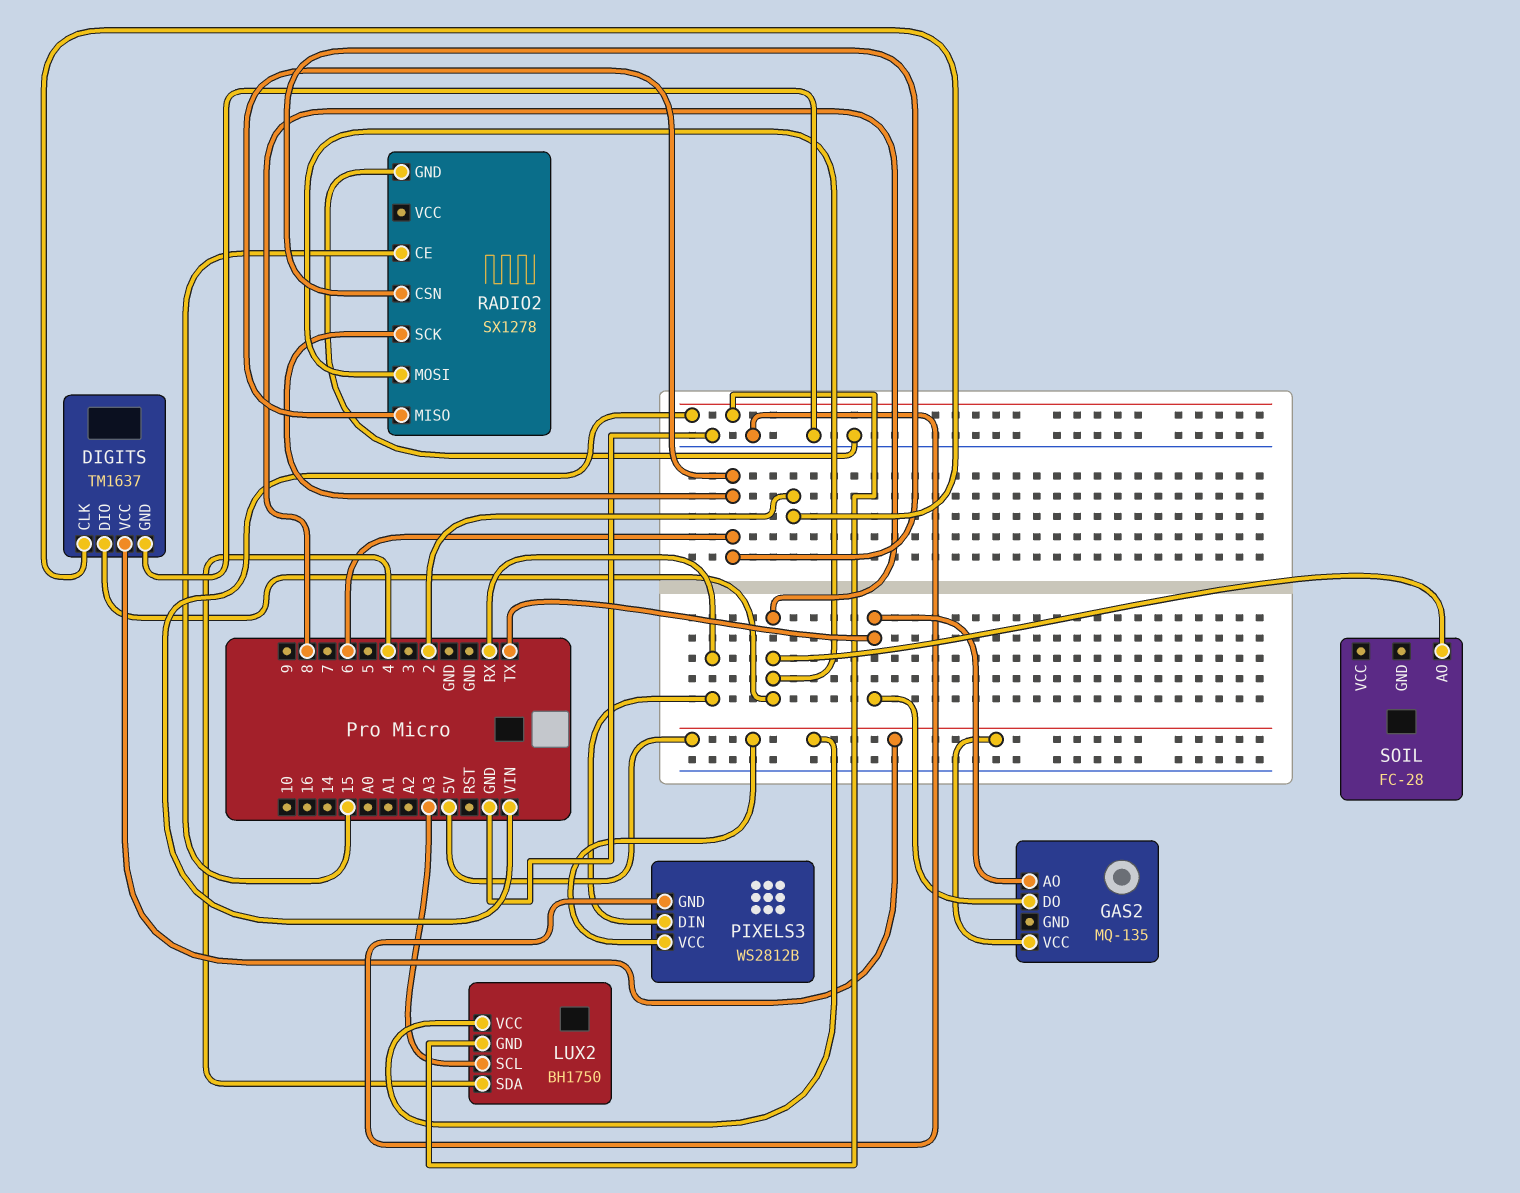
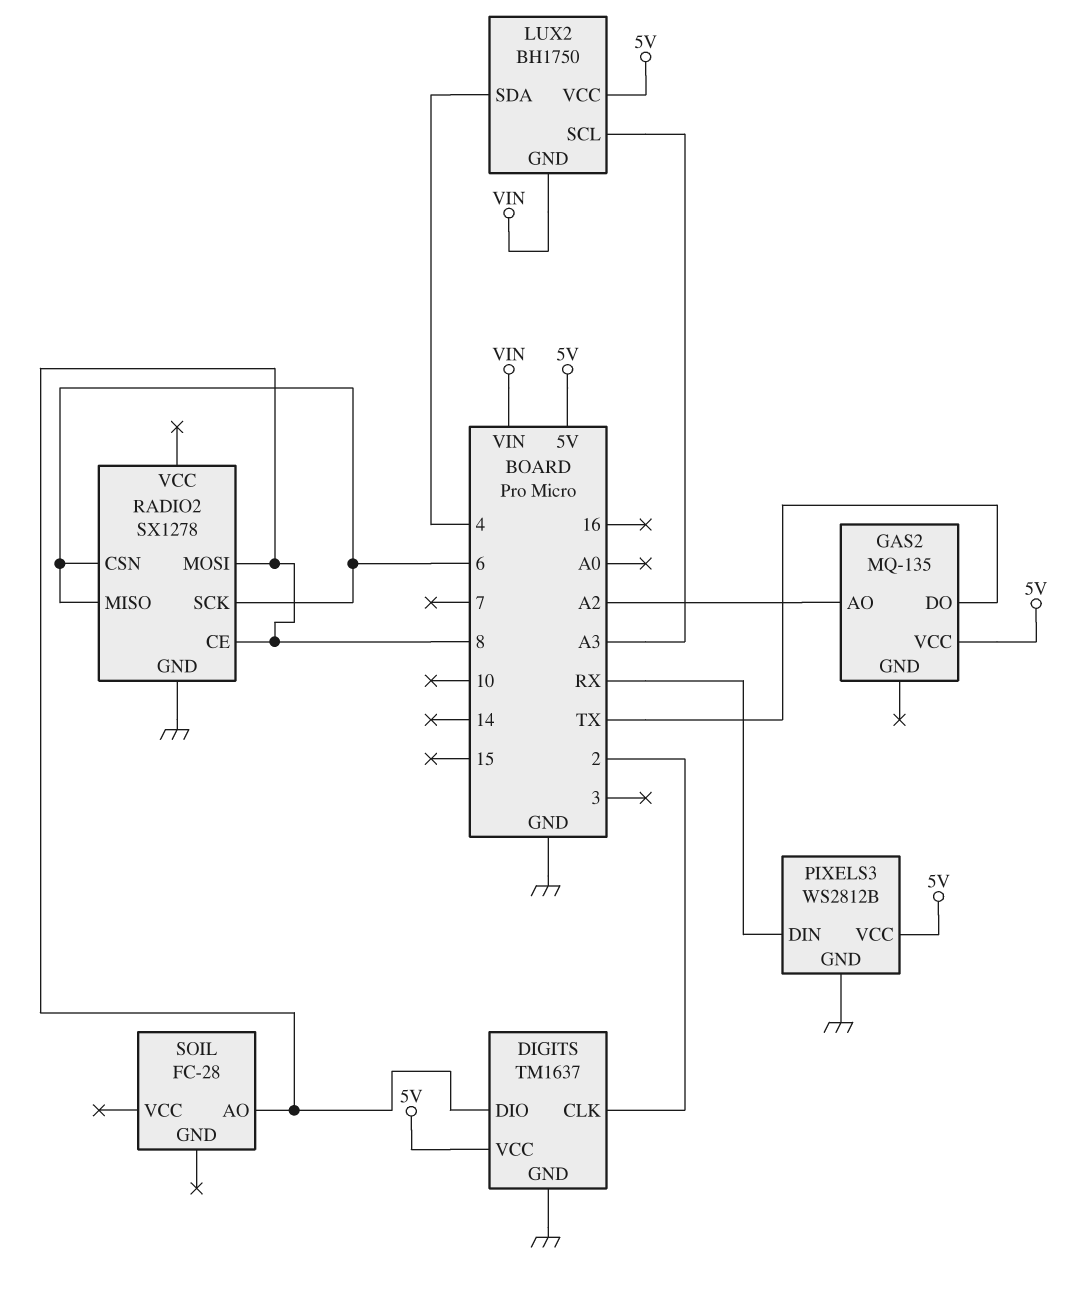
GAS2 pin AO: TX -> A2
RADIO2 pin CE: 15 -> 8

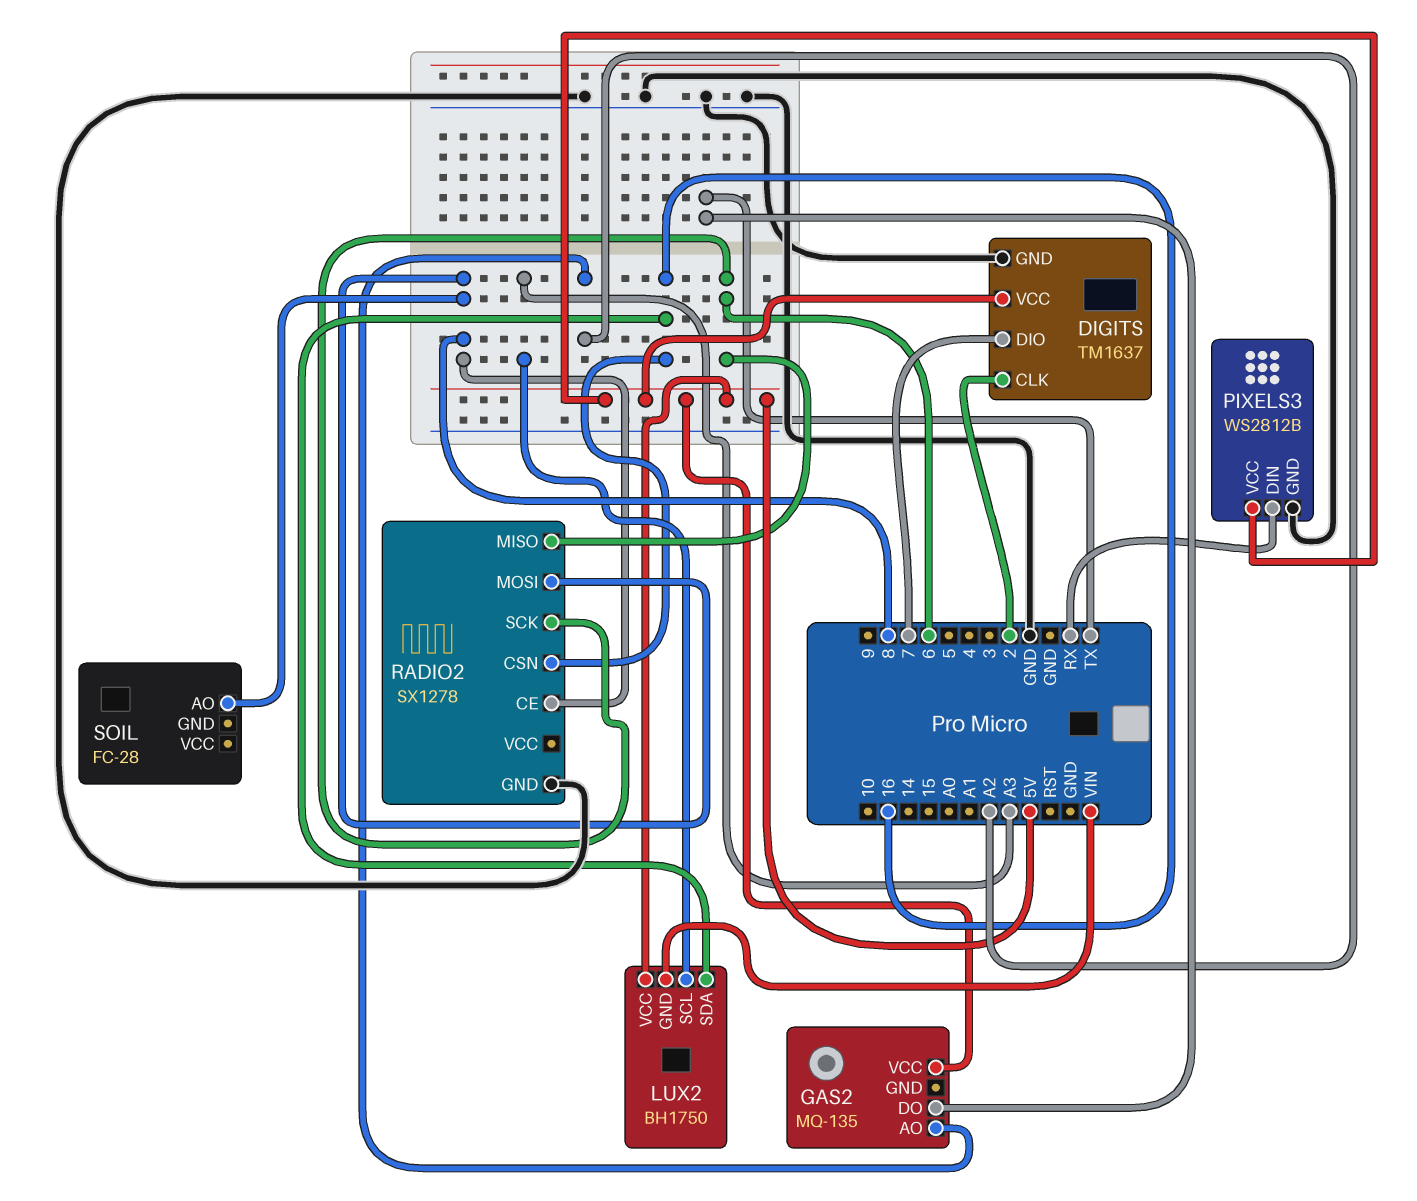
DIGITS pin DIO: 8 -> 7
LUX2 pin SDA: 4 -> 16
RADIO2 pin CSN: 6 -> 16

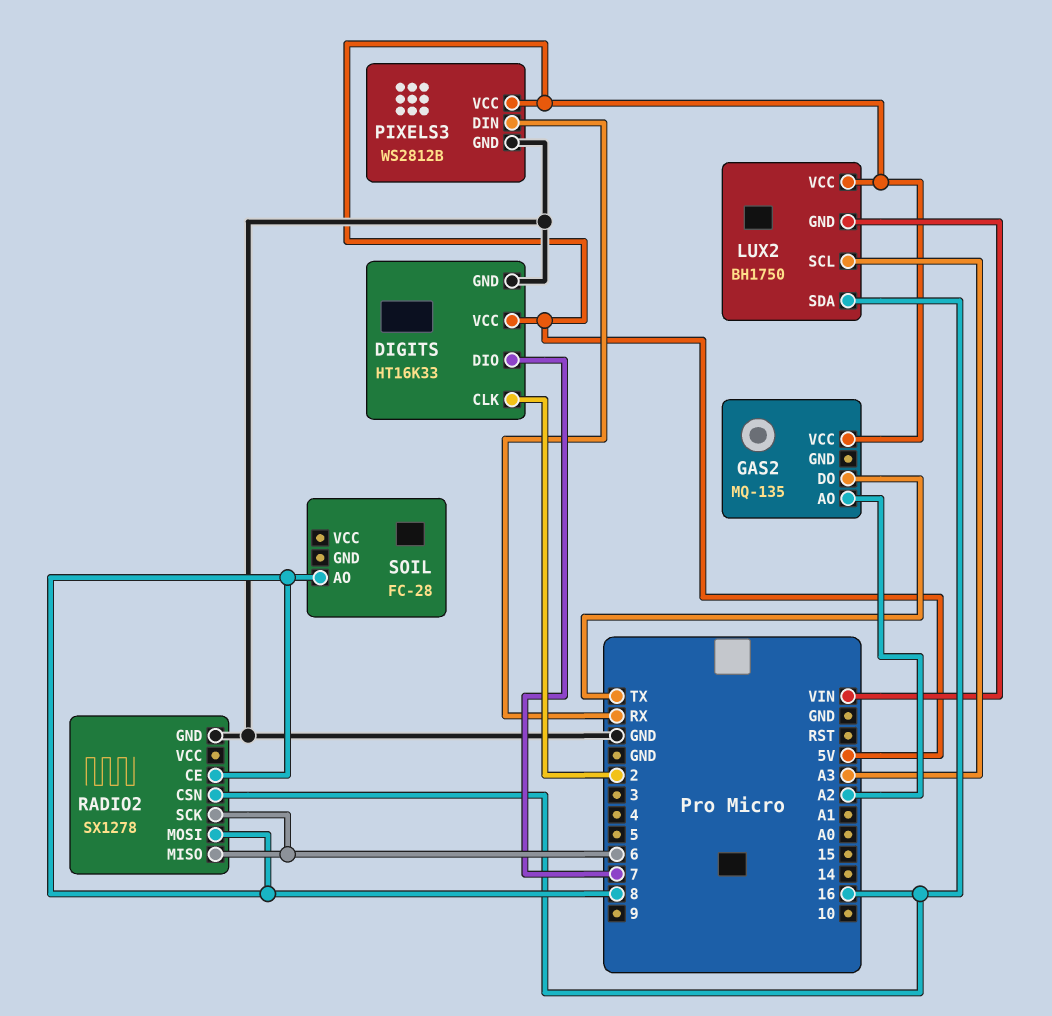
DIGITS: TM1637 -> HT16K33

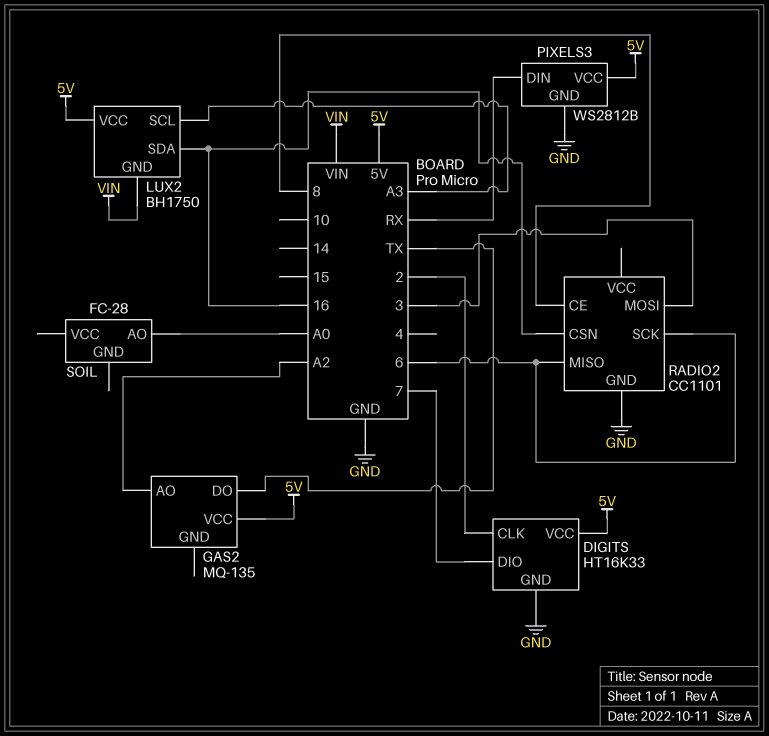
RADIO2: SX1278 -> CC1101
RADIO2 pin MOSI: 8 -> 3
SOIL pin AO: 8 -> A0

